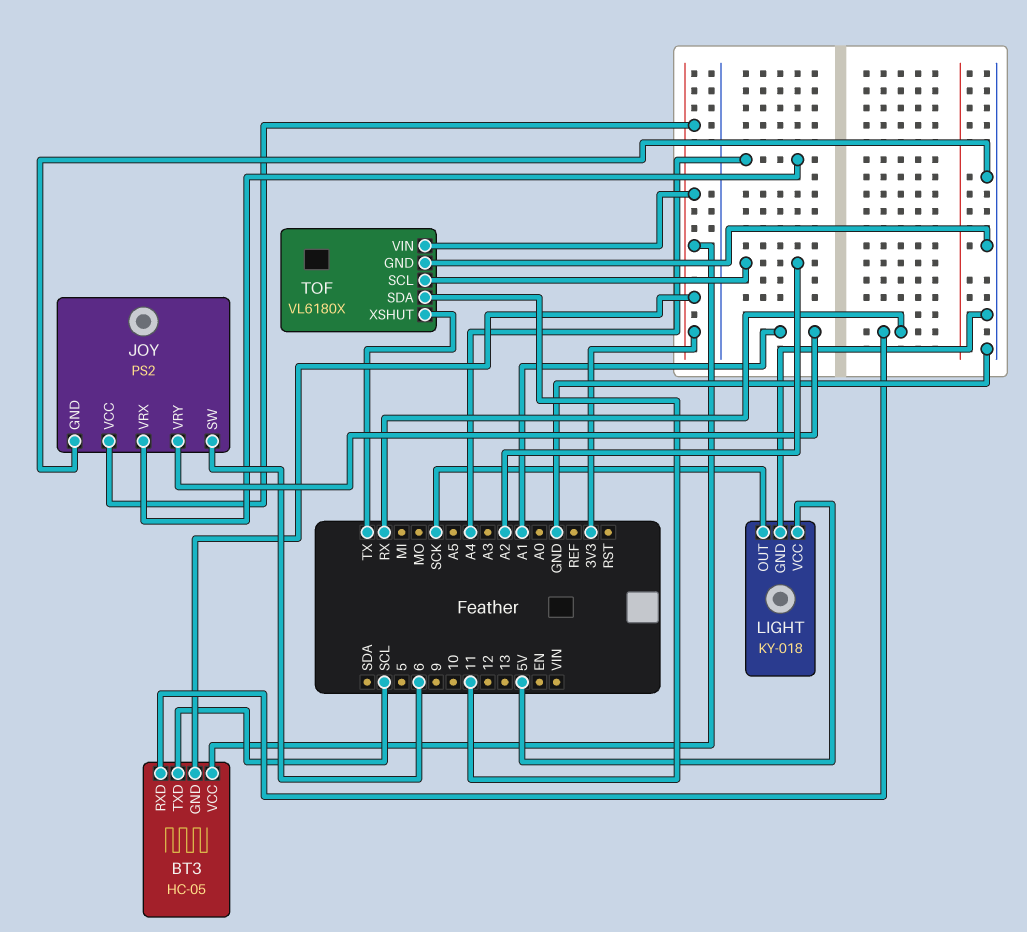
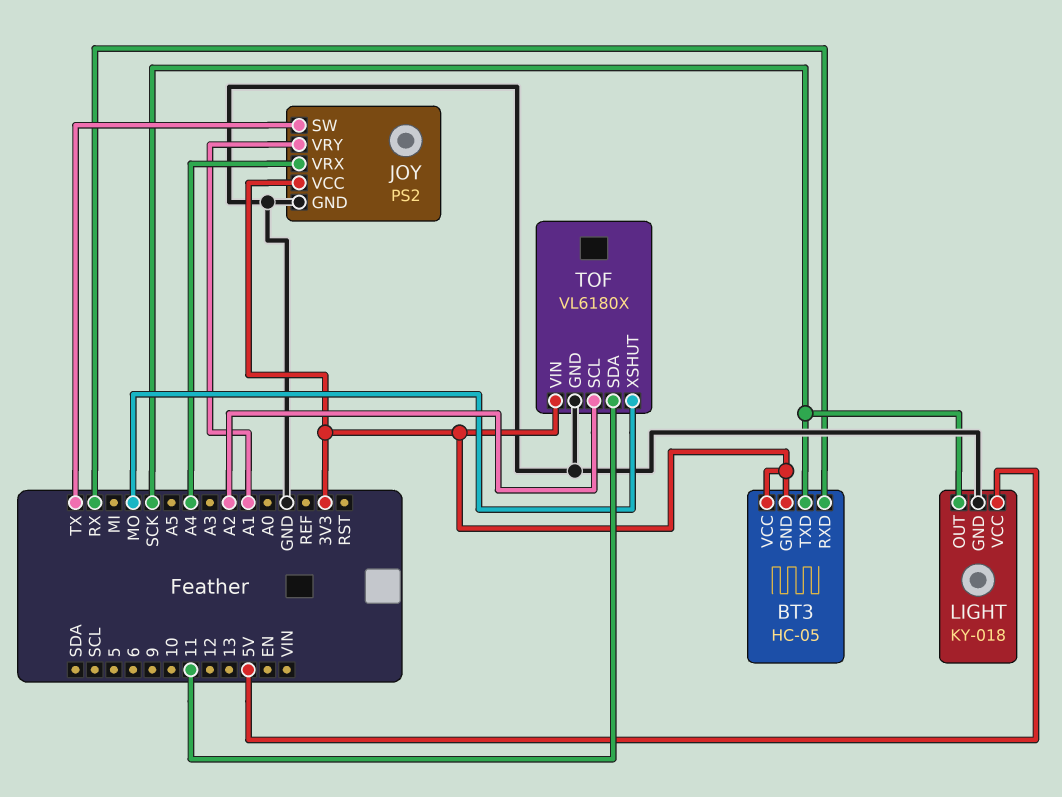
BT3 pin TXD: SCL -> SCK
JOY pin SW: 6 -> TX
TOF pin XSHUT: TX -> MO

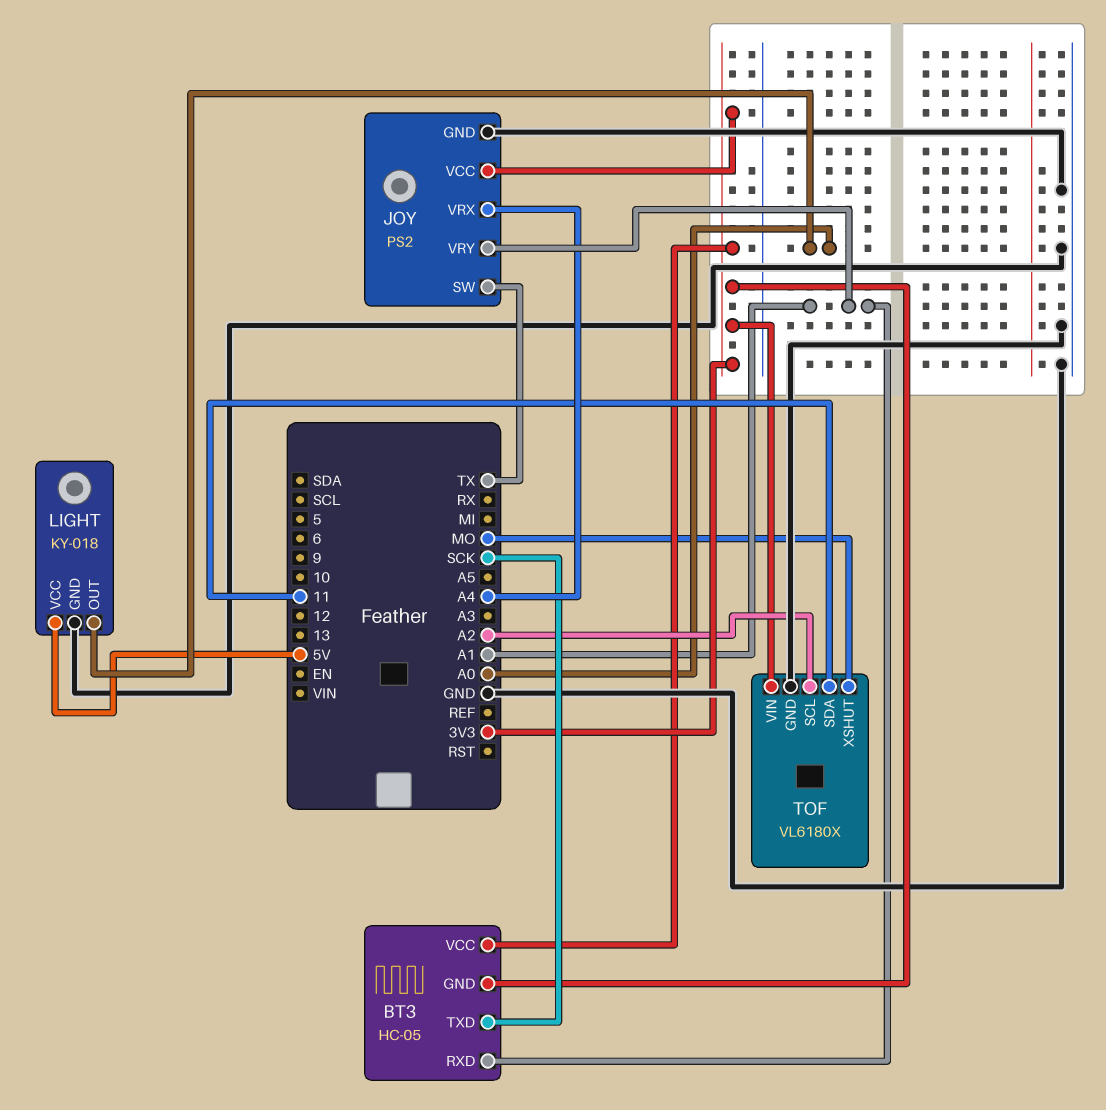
BT3 pin RXD: RX -> A1
LIGHT pin OUT: SCK -> A0

